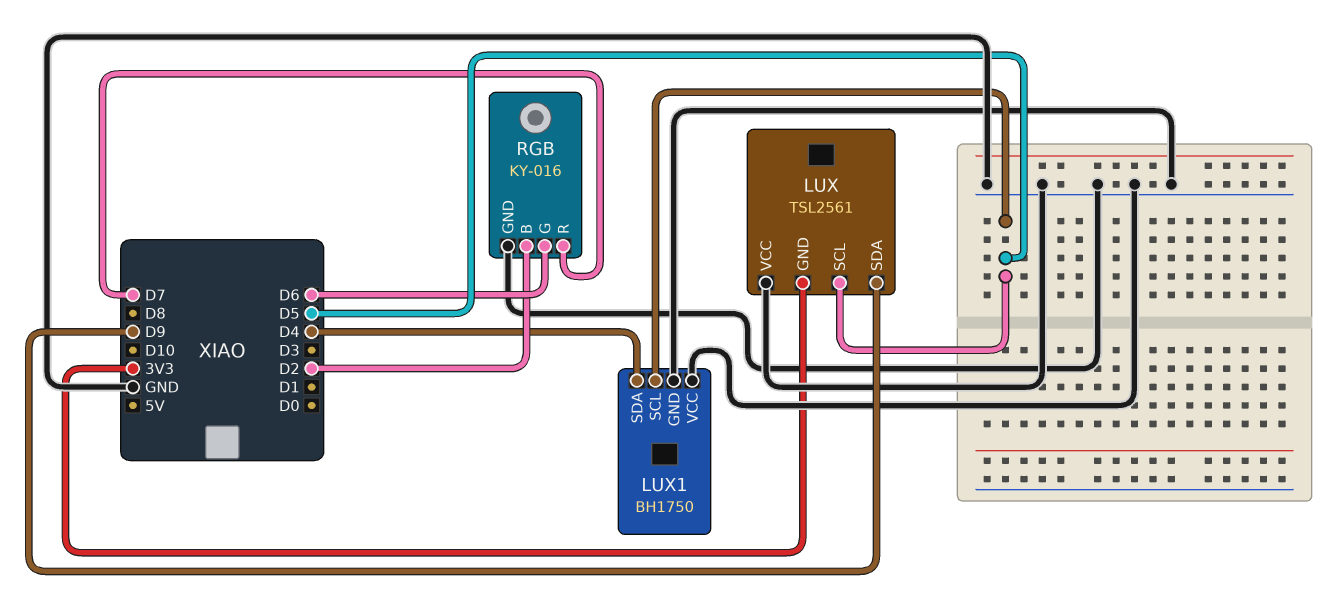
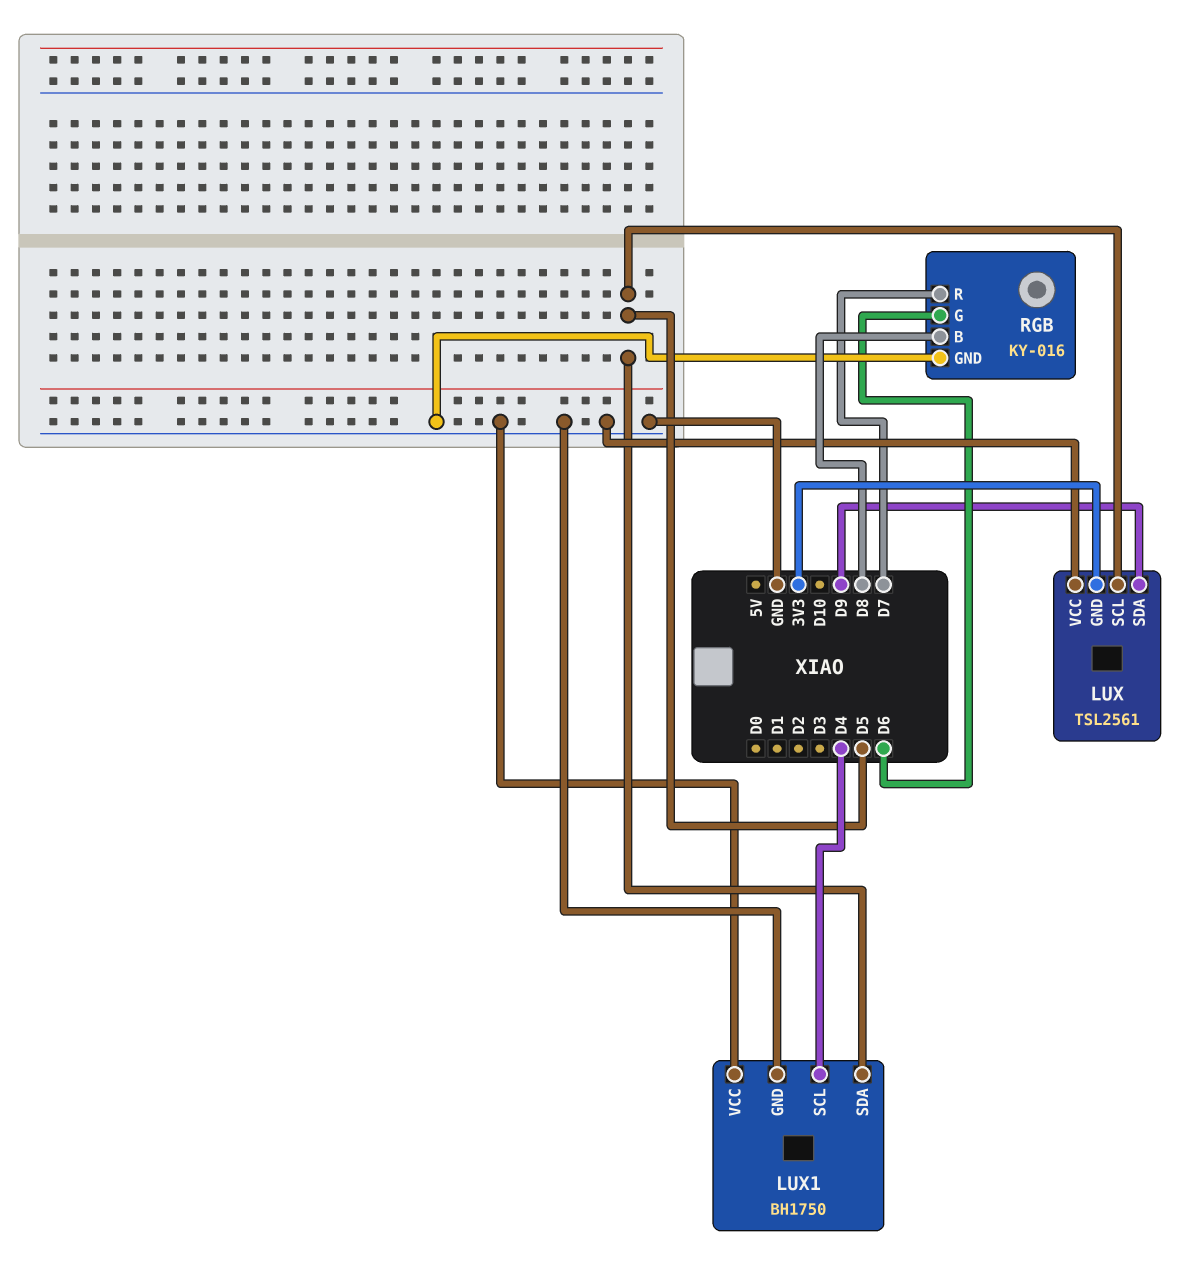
LUX1 pin SCL: D5 -> D4
LUX1 pin SDA: D4 -> D5
RGB pin B: D2 -> D8

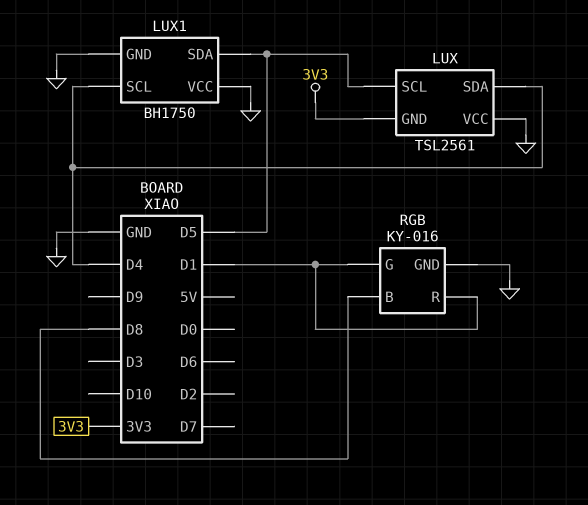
LUX pin SDA: D9 -> D4
RGB pin G: D6 -> D1
RGB pin R: D7 -> D1

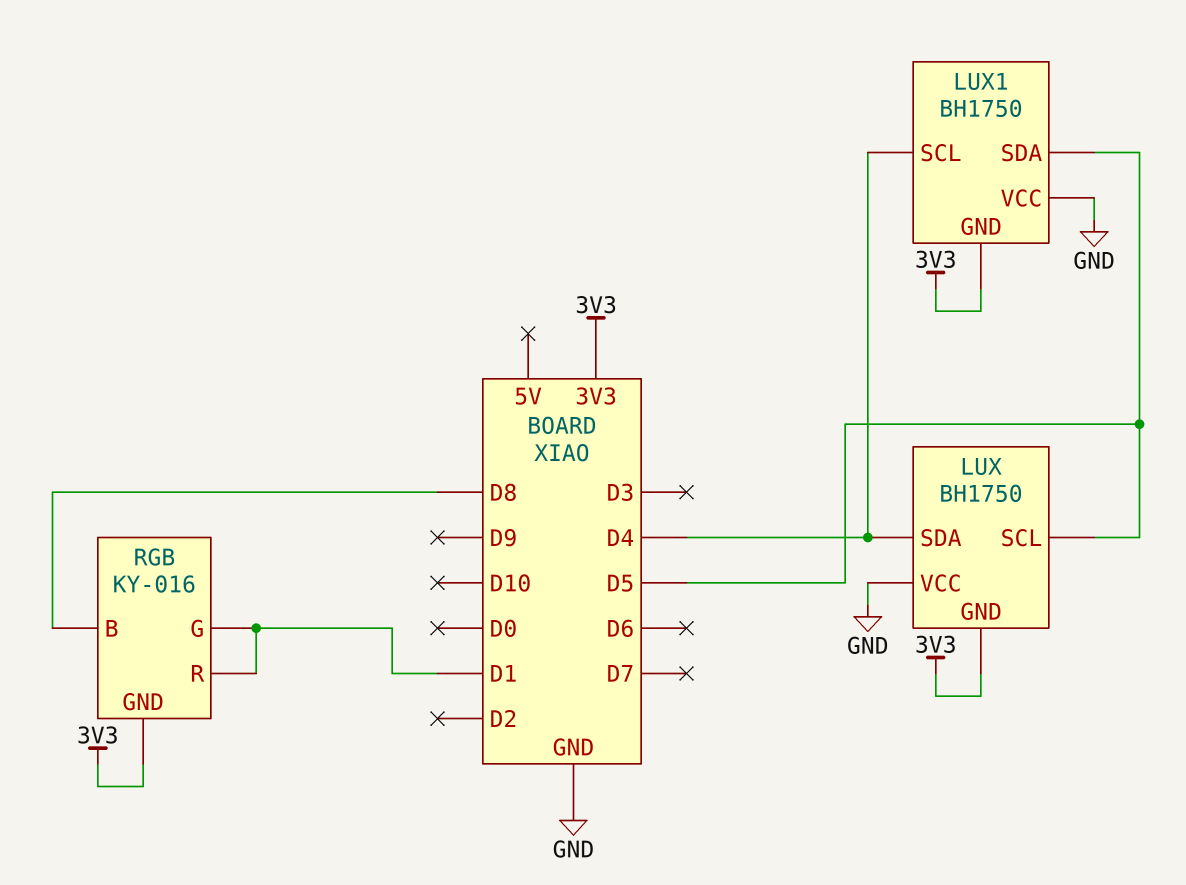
LUX: TSL2561 -> BH1750
LUX1 pin GND: GND -> 3V3
RGB pin GND: GND -> 3V3

